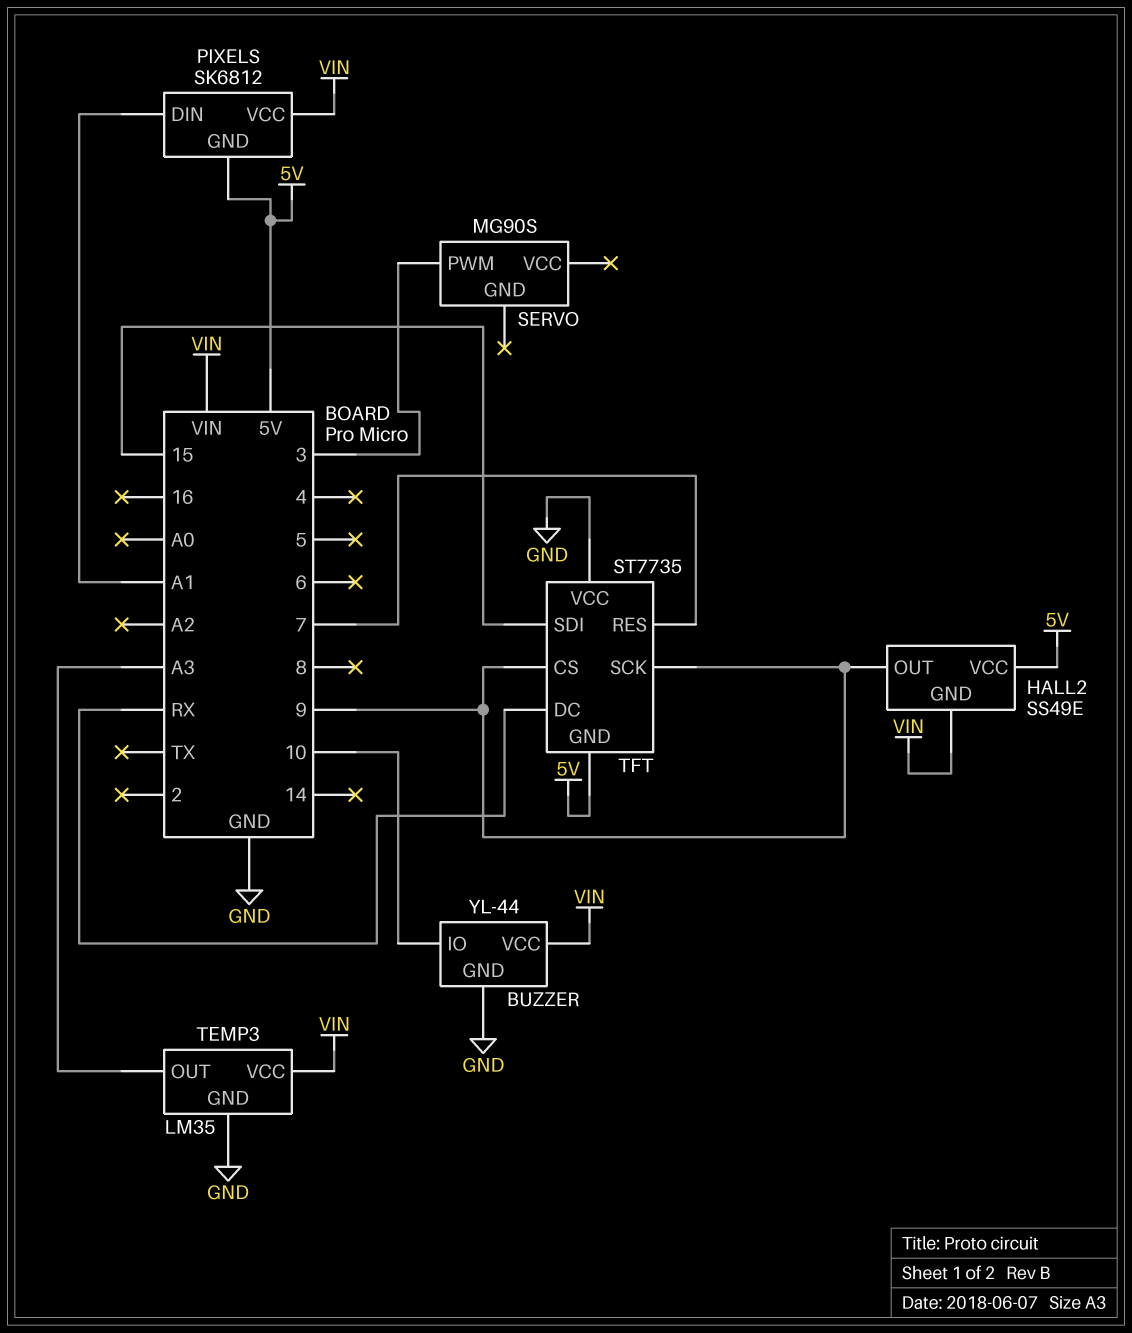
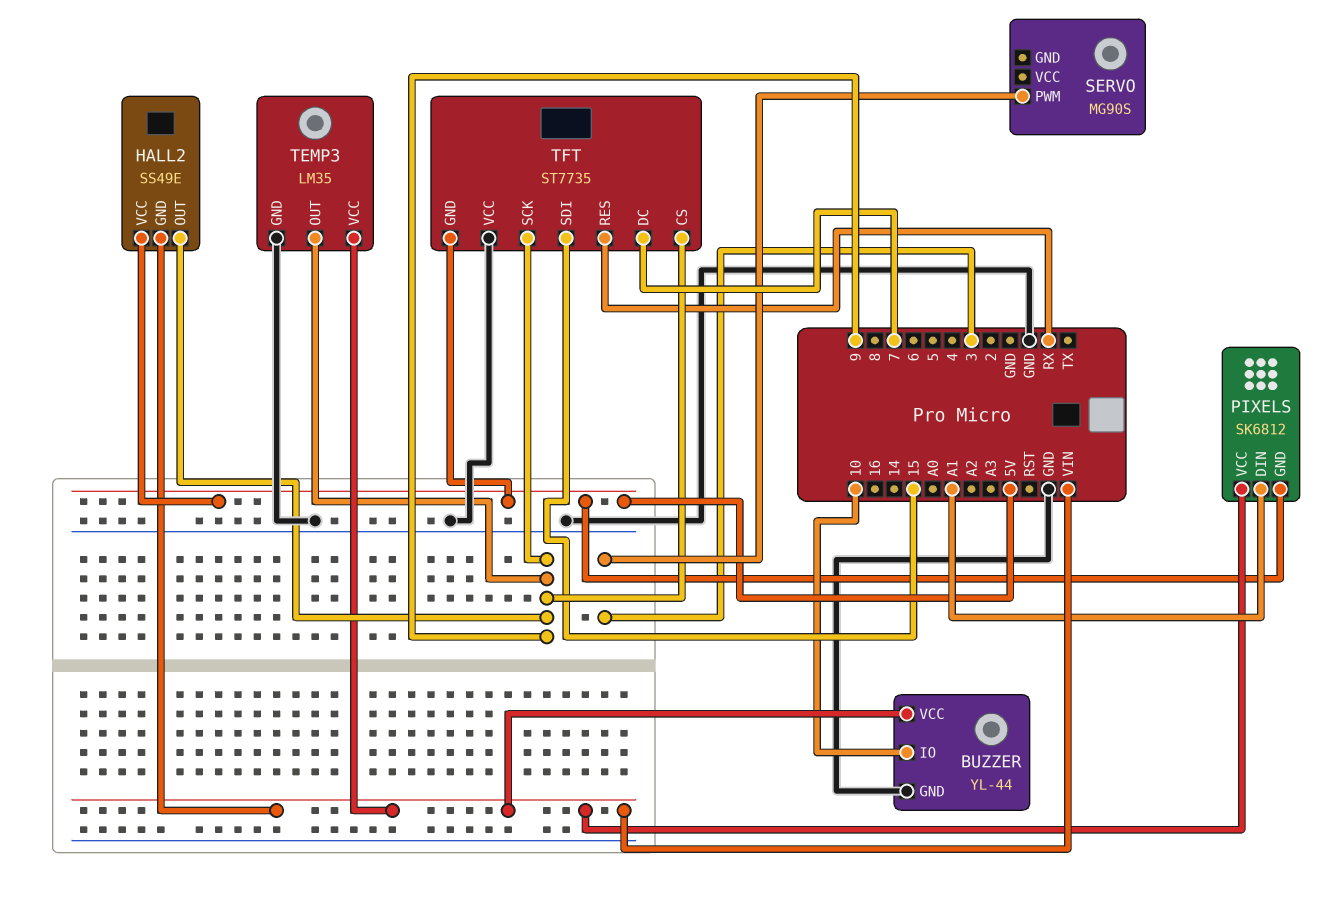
TEMP3 pin OUT: A3 -> 9
TFT pin DC: RX -> 7
TFT pin RES: 7 -> RX

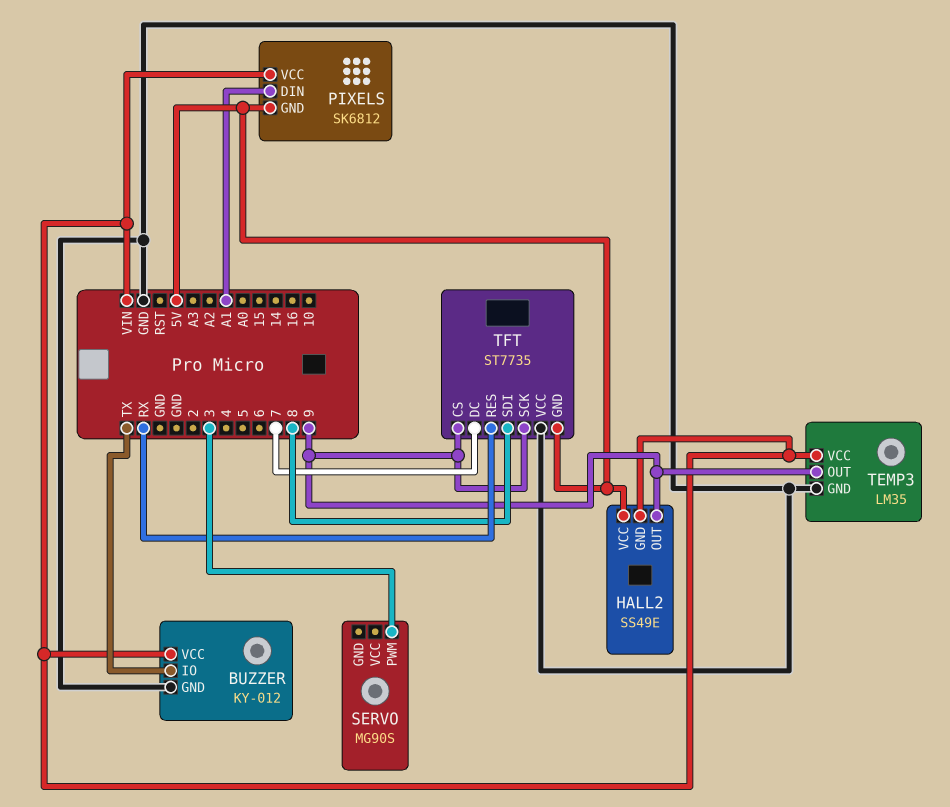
BUZZER: YL-44 -> KY-012
BUZZER pin IO: 10 -> TX
TFT pin SDI: 15 -> 8

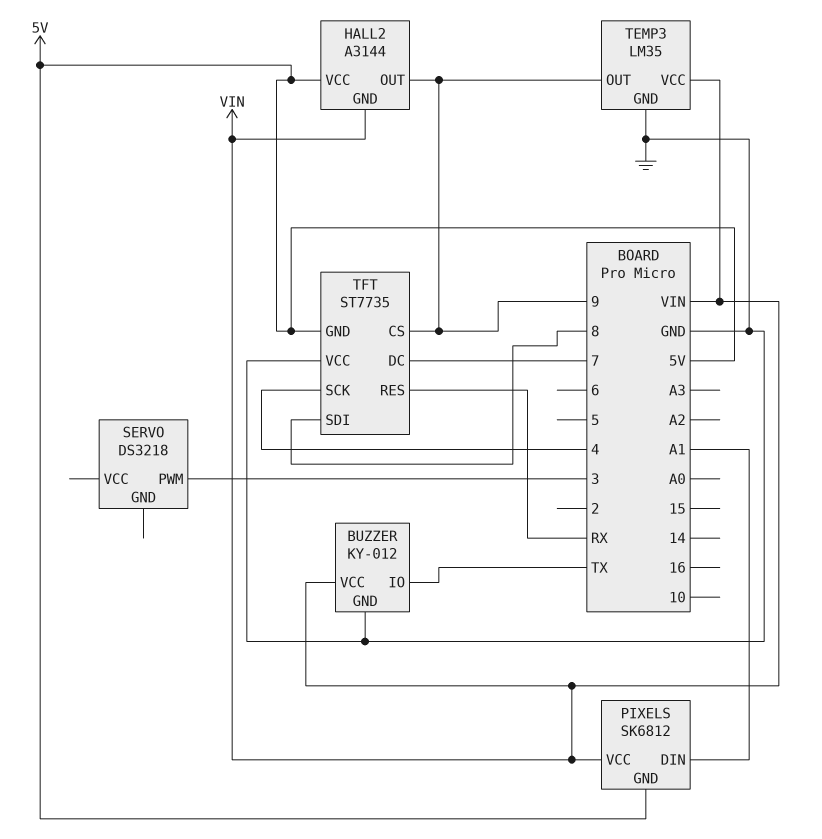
HALL2: SS49E -> A3144
SERVO: MG90S -> DS3218
TFT pin SCK: 9 -> 4

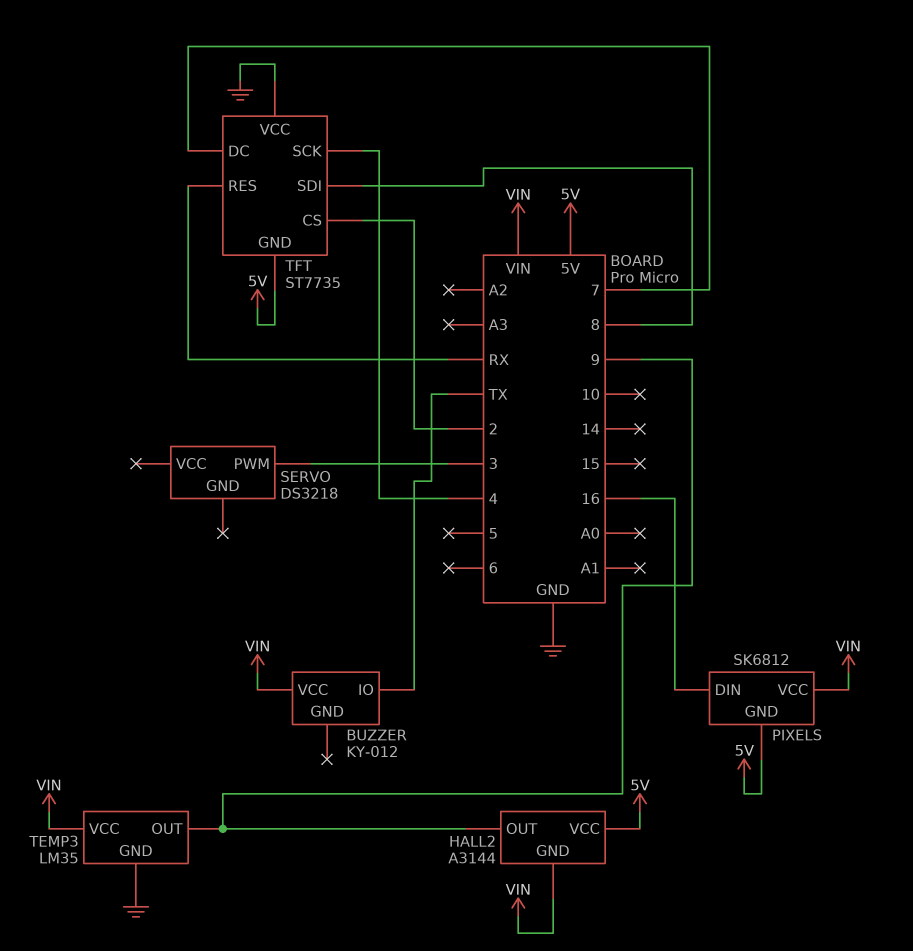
BUZZER pin GND: GND -> none
PIXELS pin DIN: A1 -> 16
TFT pin CS: 9 -> 2

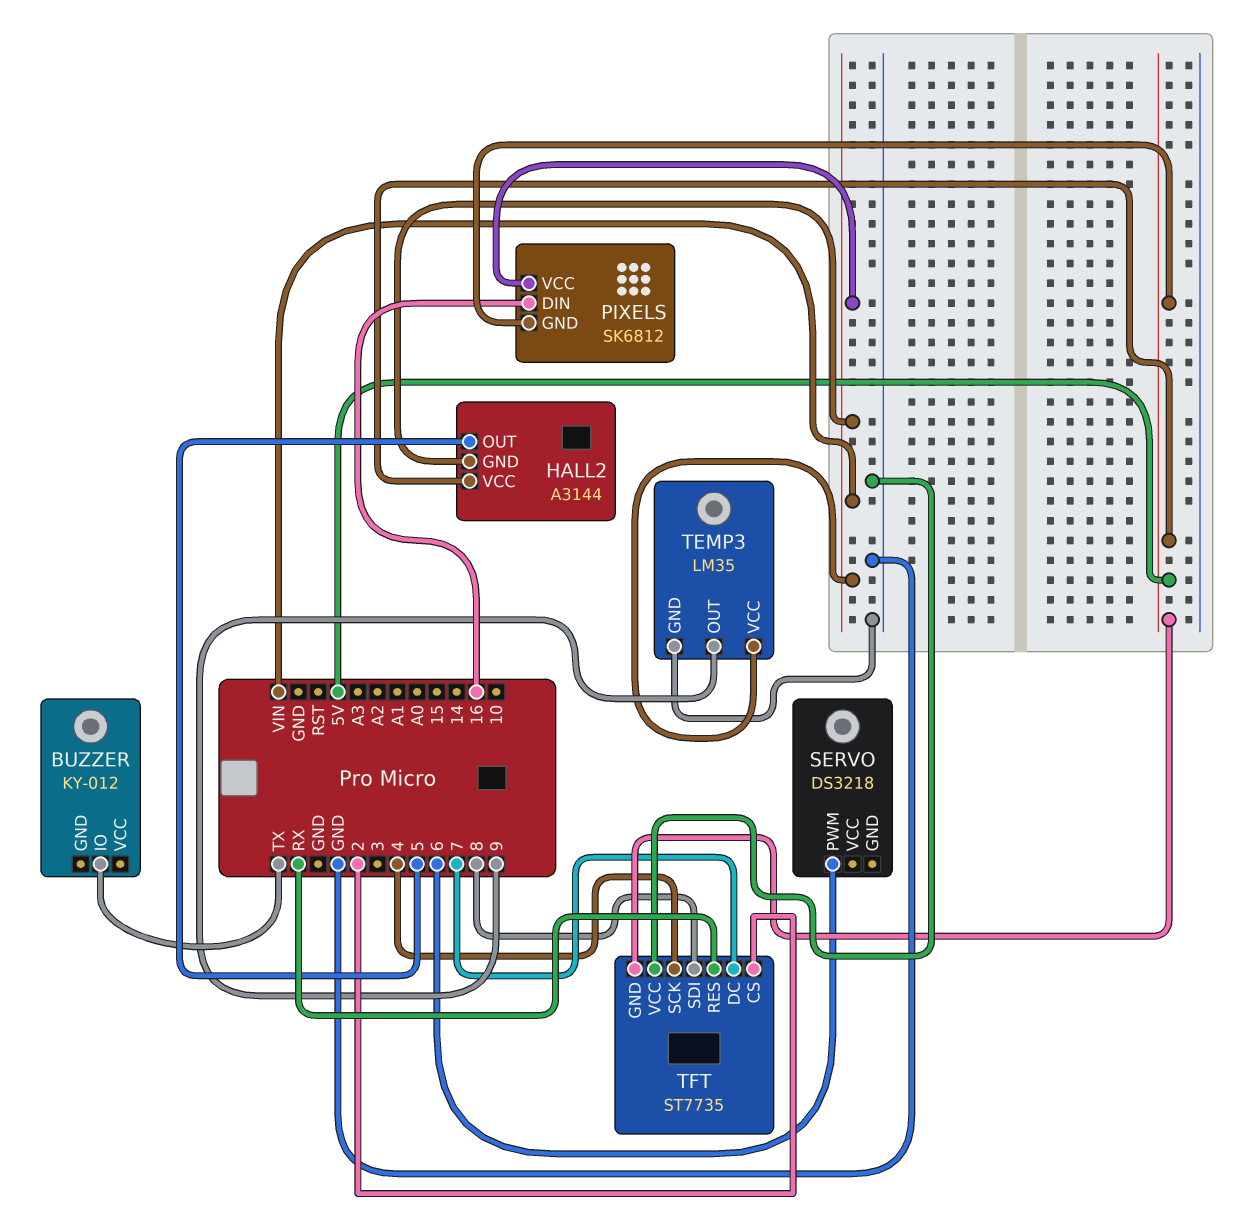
BUZZER pin VCC: VIN -> none
HALL2 pin OUT: 9 -> 5
SERVO pin PWM: 3 -> 6

